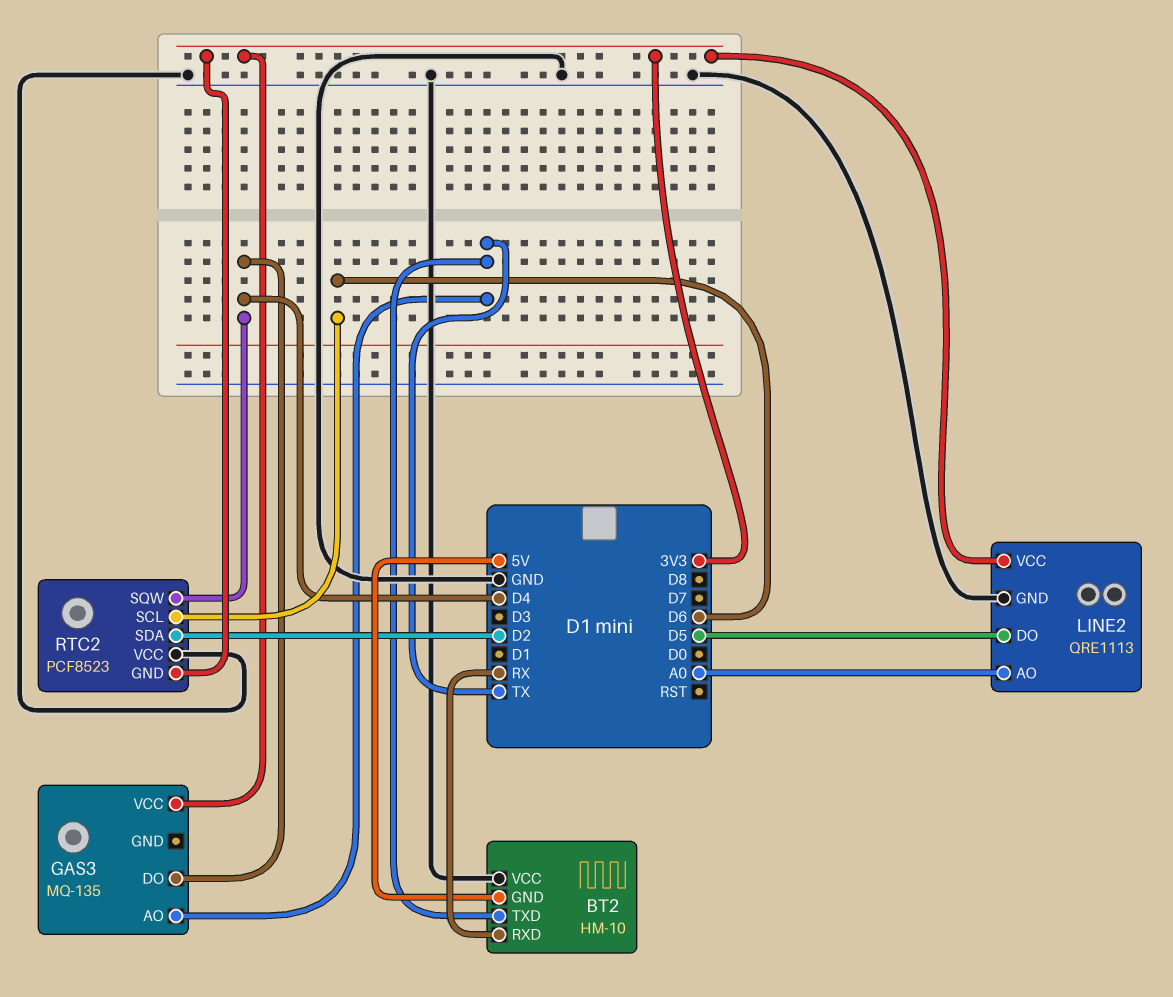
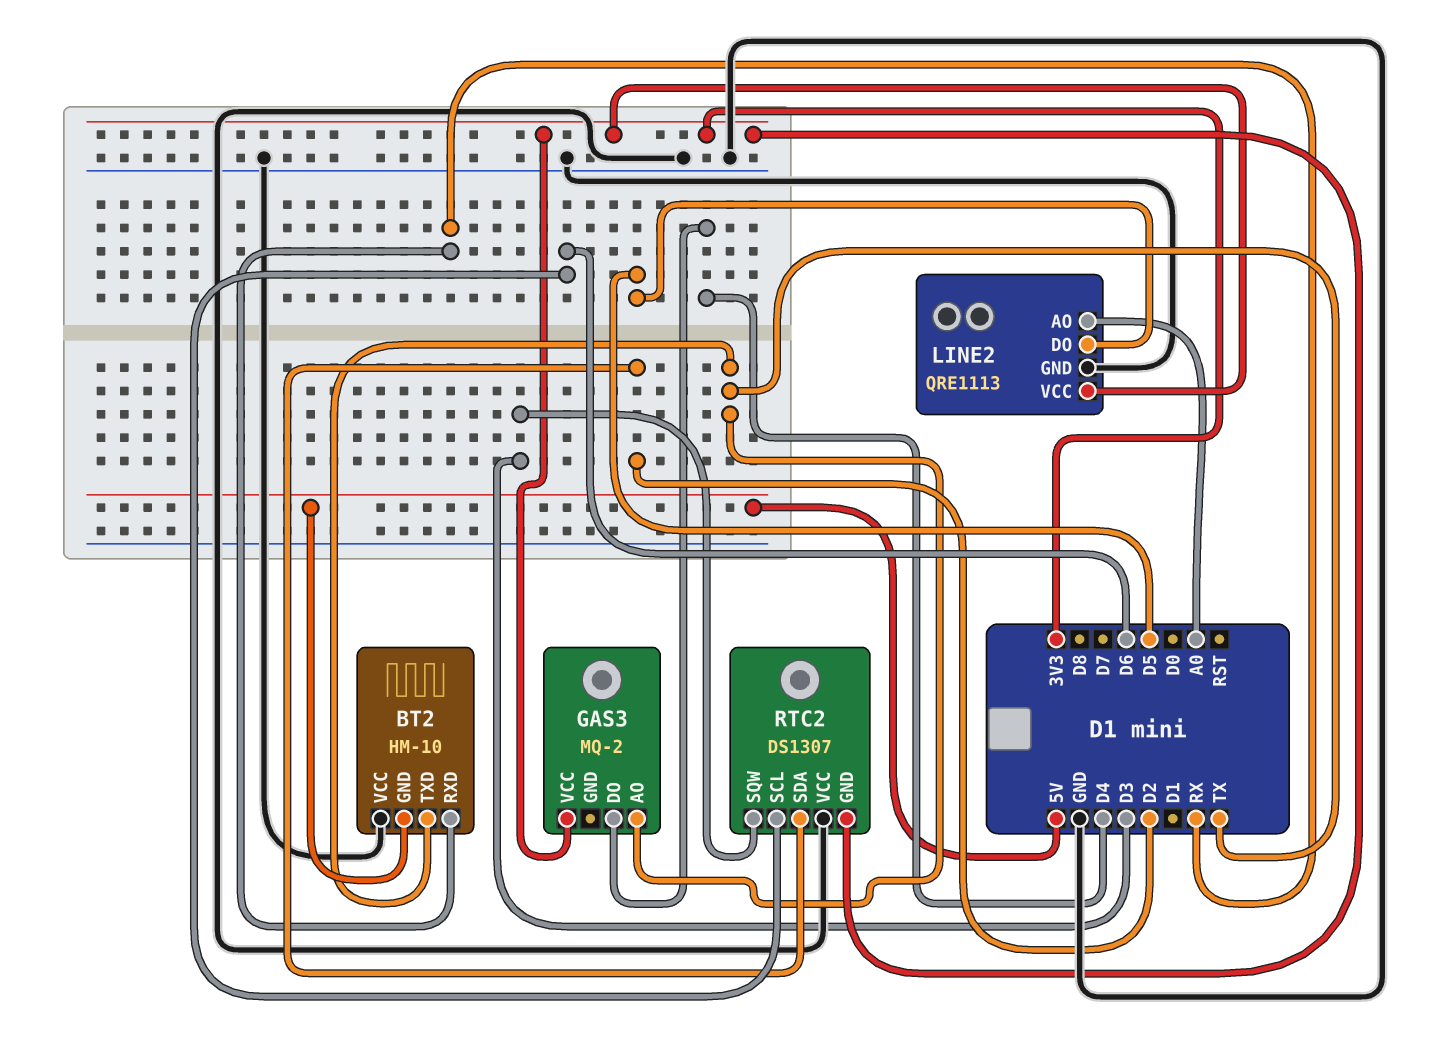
GAS3: MQ-135 -> MQ-2
RTC2: PCF8523 -> DS1307
RTC2 pin SQW: D4 -> D3

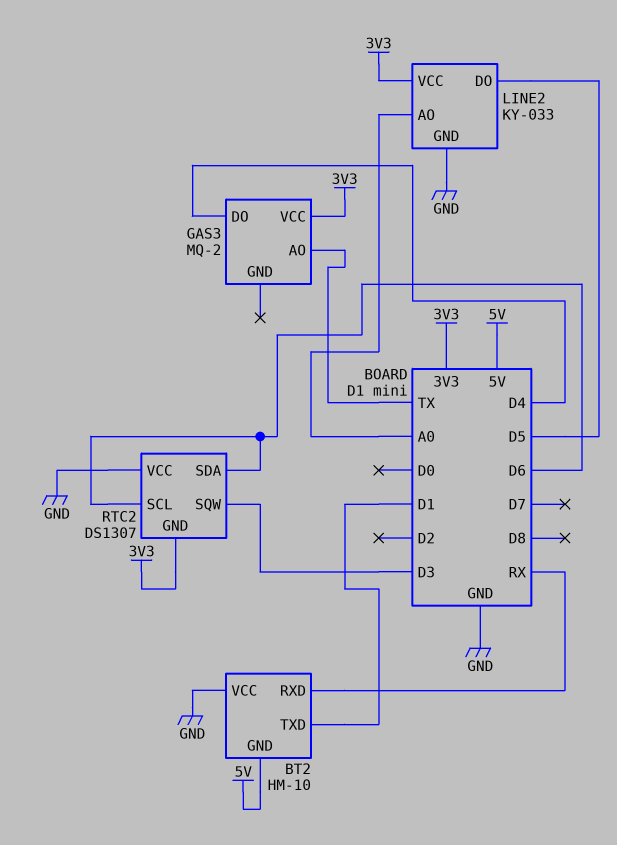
BT2 pin TXD: TX -> D1
LINE2: QRE1113 -> KY-033
RTC2 pin SDA: D2 -> D6

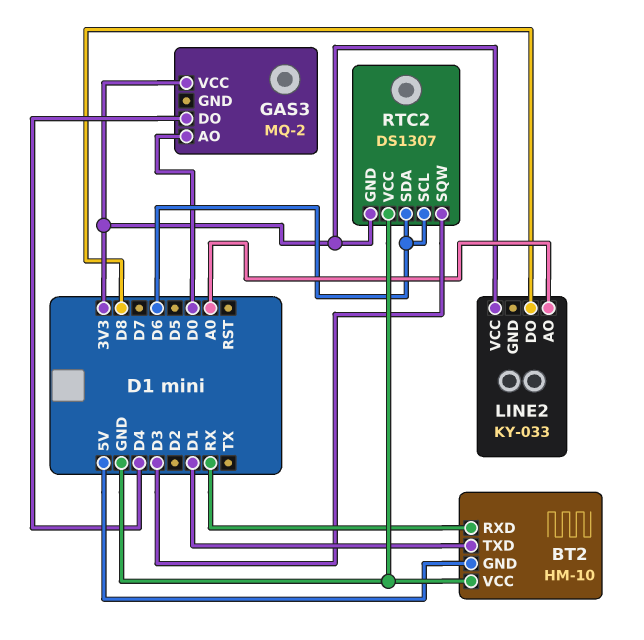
GAS3 pin AO: TX -> D0
LINE2 pin DO: D5 -> D8
LINE2 pin GND: GND -> none

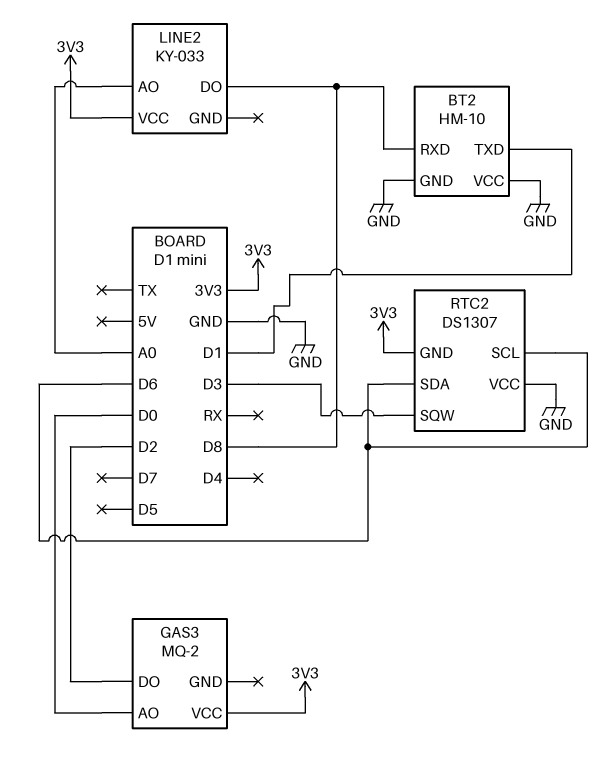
BT2 pin GND: 5V -> GND
BT2 pin RXD: RX -> D8
GAS3 pin DO: D4 -> D2

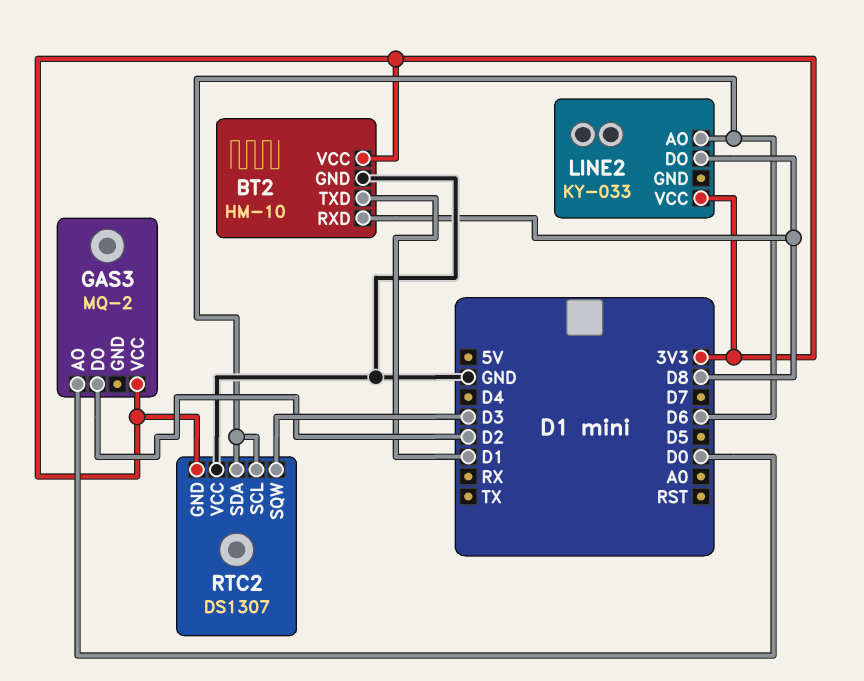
BT2 pin VCC: GND -> 3V3
LINE2 pin AO: A0 -> D6

